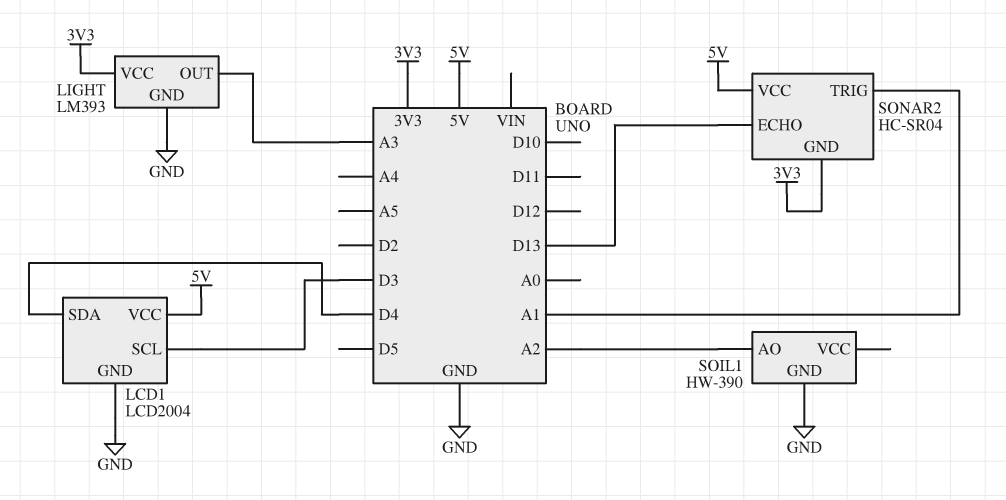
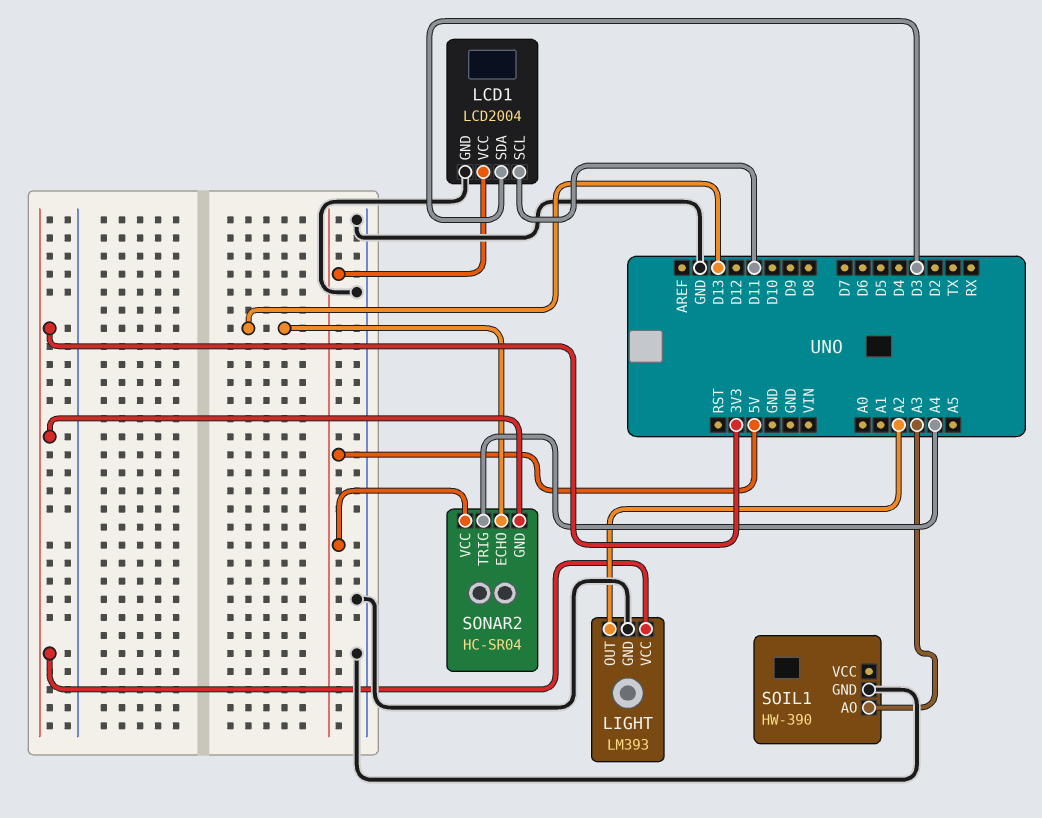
LCD1 pin SCL: D3 -> D11
LCD1 pin SDA: D4 -> D3
LIGHT pin OUT: A3 -> A2
SOIL1 pin AO: A2 -> A3
SONAR2 pin TRIG: A1 -> A4

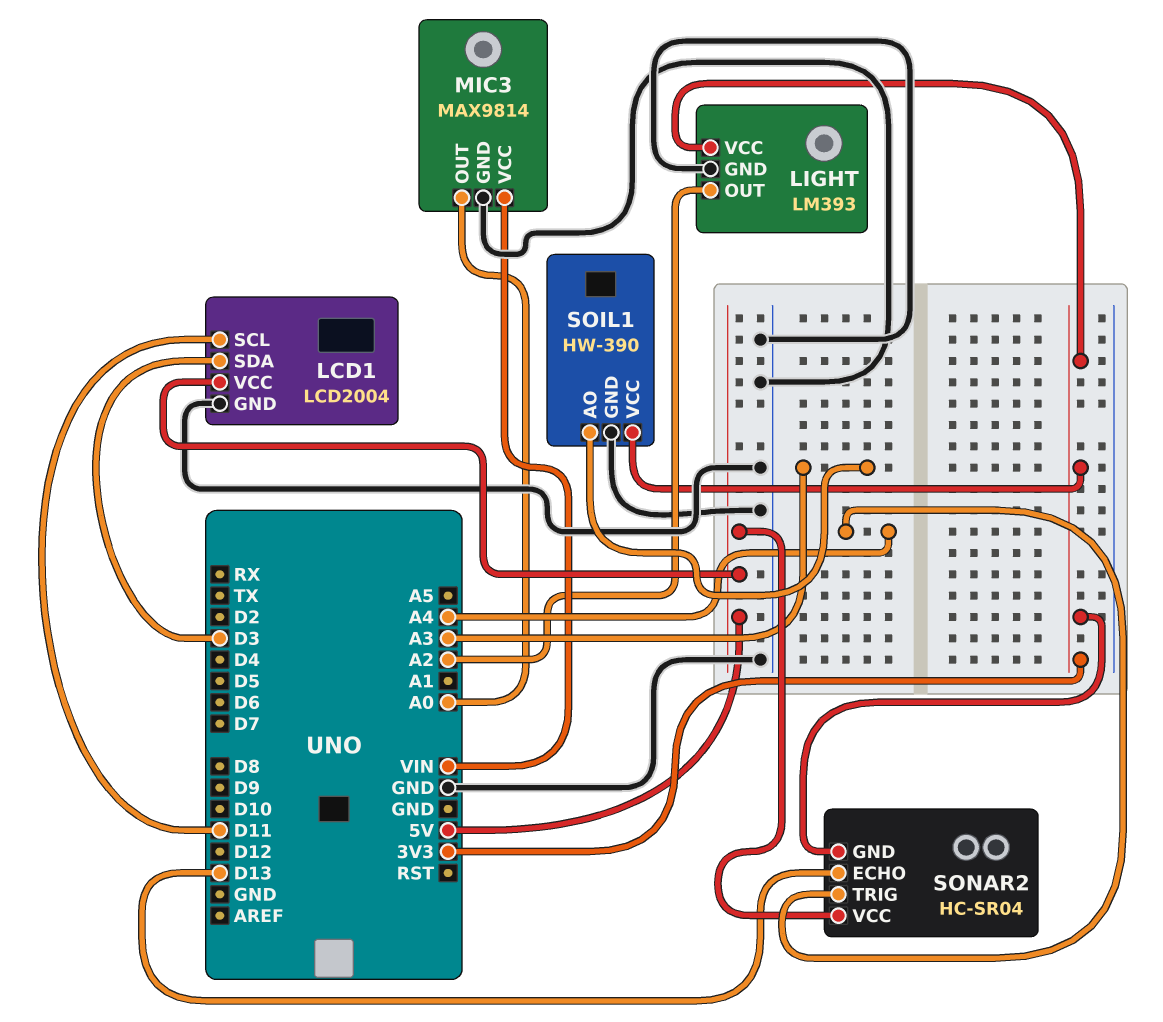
MIC3: none -> MAX9814
MIC3 pin GND: none -> GND
MIC3 pin OUT: none -> A0
MIC3 pin VCC: none -> VIN
SOIL1 pin VCC: none -> 3V3

